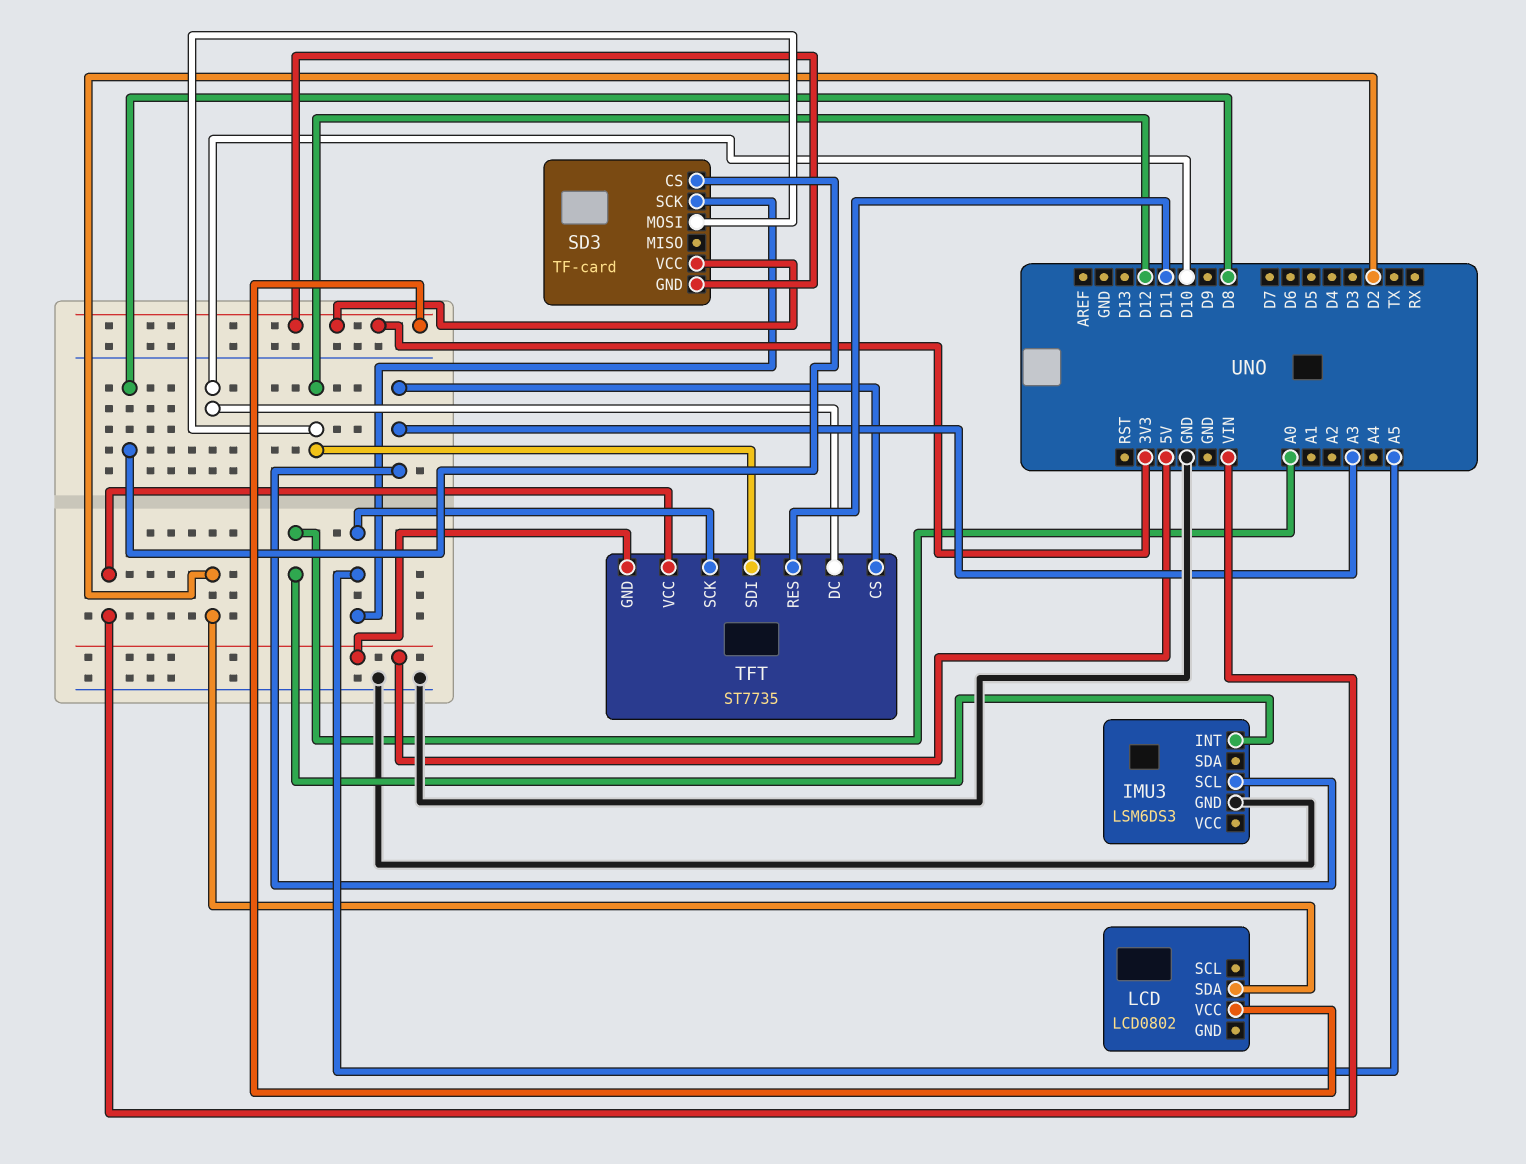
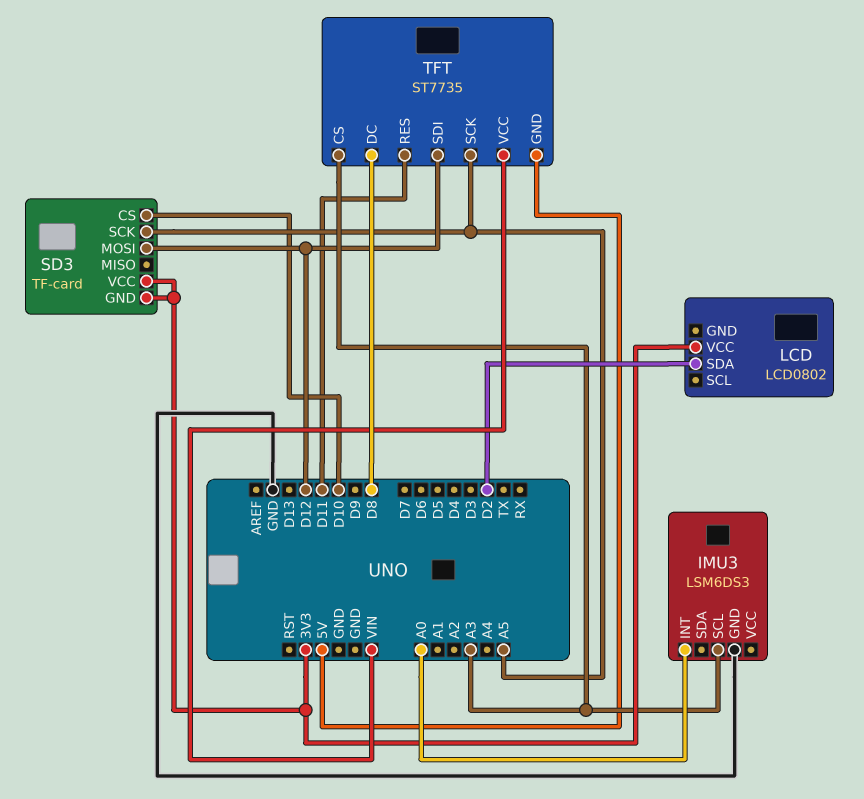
SD3 pin CS: D8 -> D10
TFT pin DC: D10 -> D8

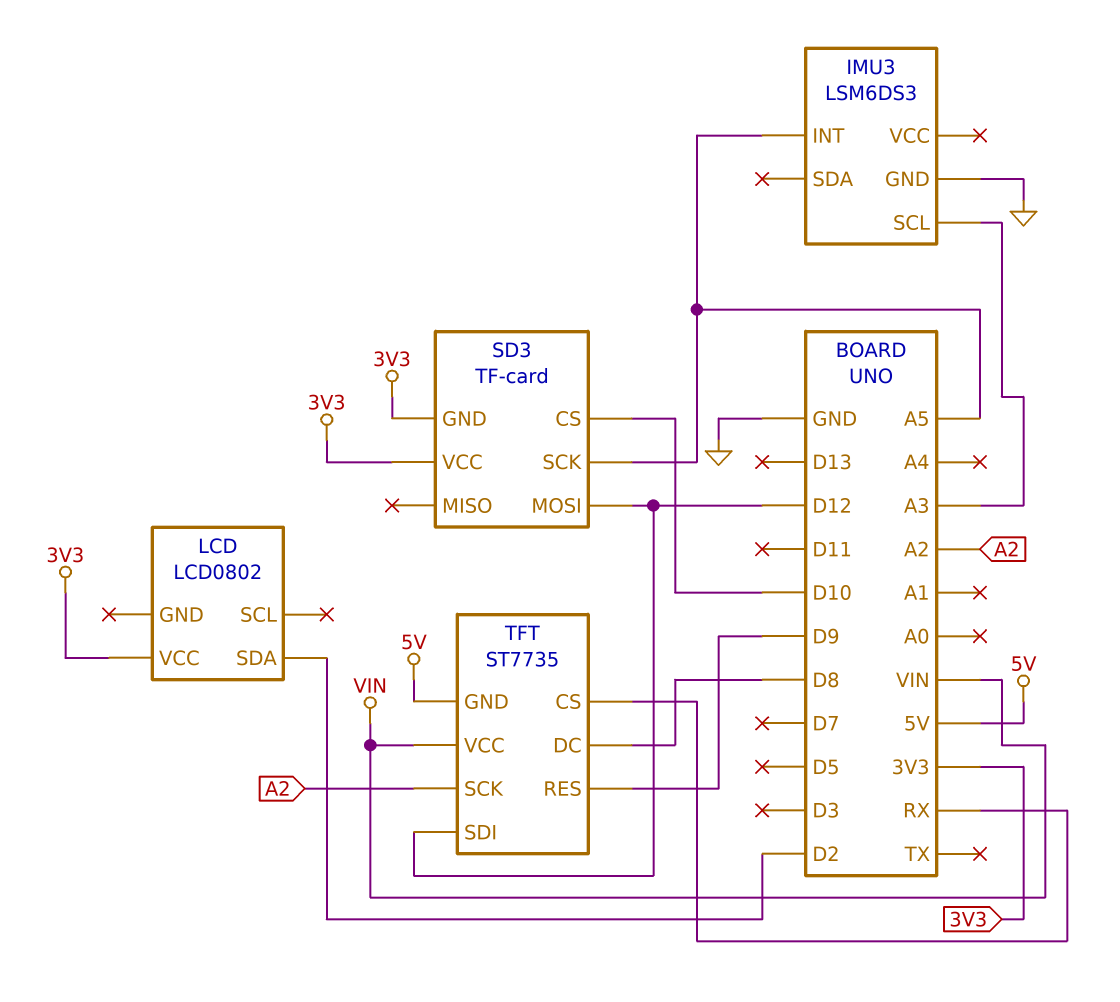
IMU3 pin INT: A0 -> A5
TFT pin CS: A3 -> RX
TFT pin RES: D11 -> D9
TFT pin SCK: A5 -> A2

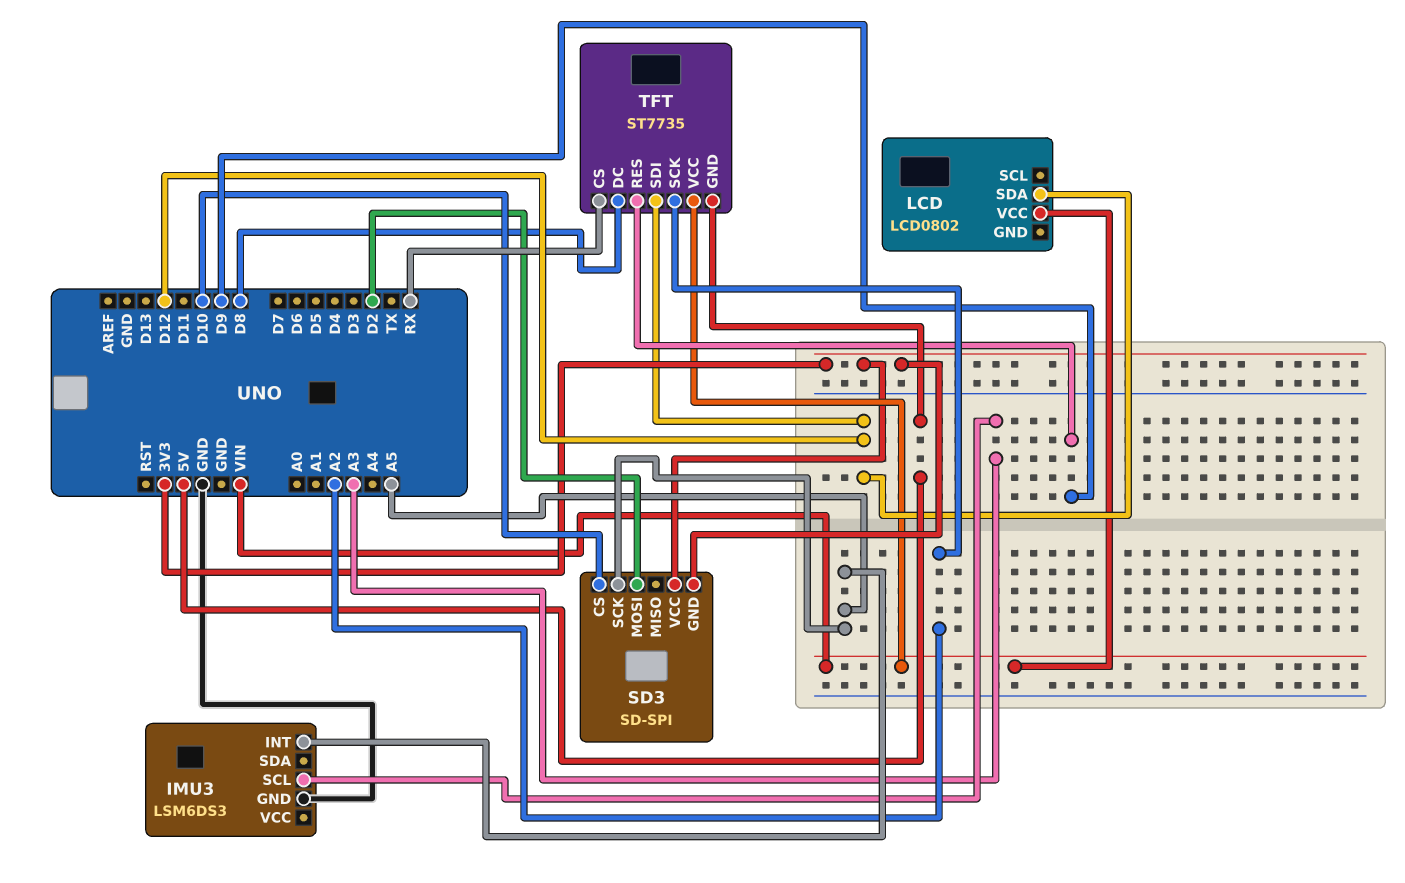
LCD pin SDA: D2 -> D12
LCD pin VCC: 3V3 -> VIN
SD3: TF-card -> SD-SPI
SD3 pin MOSI: D12 -> D2

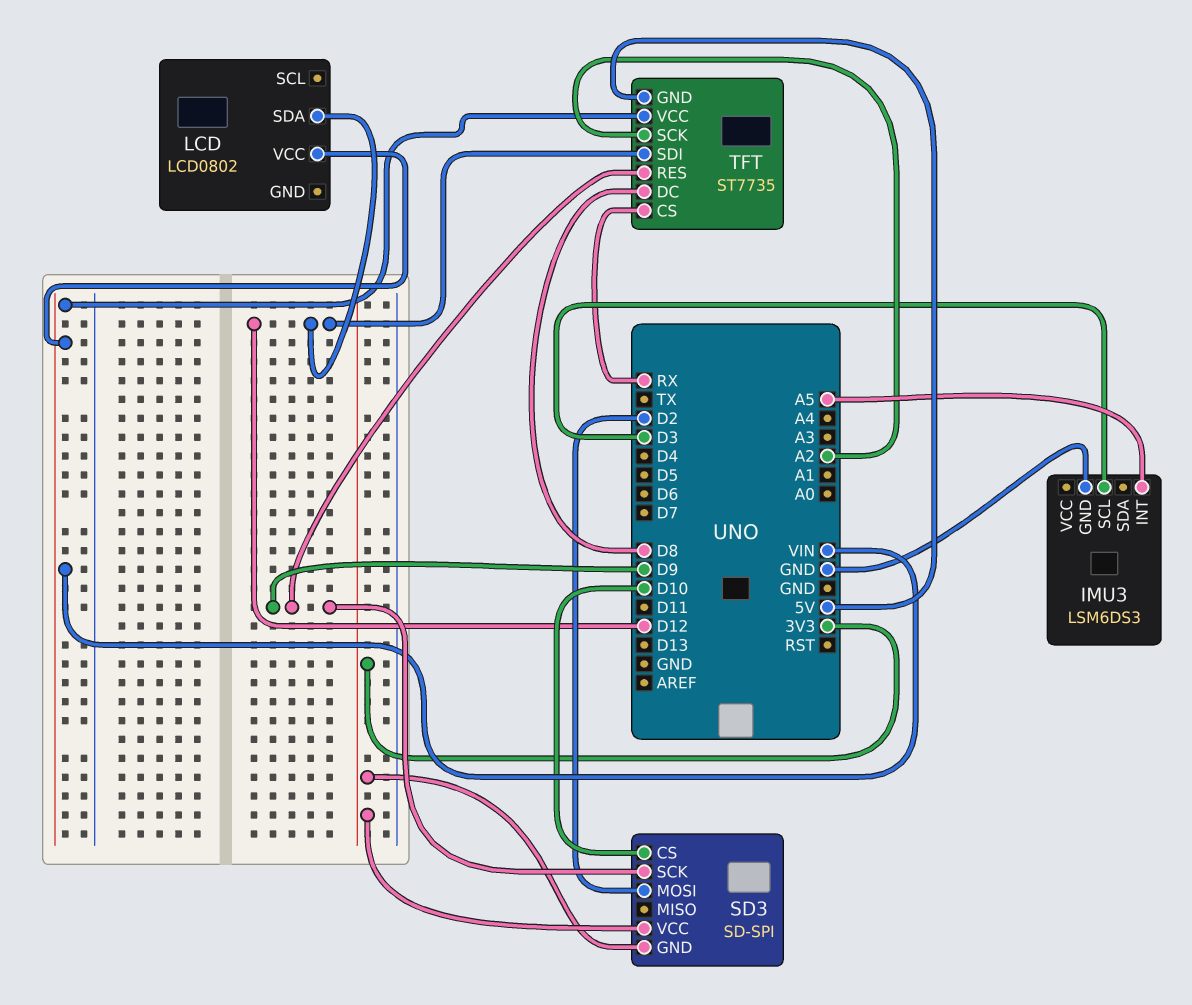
IMU3 pin SCL: A3 -> D3
SD3 pin SCK: A5 -> D9

